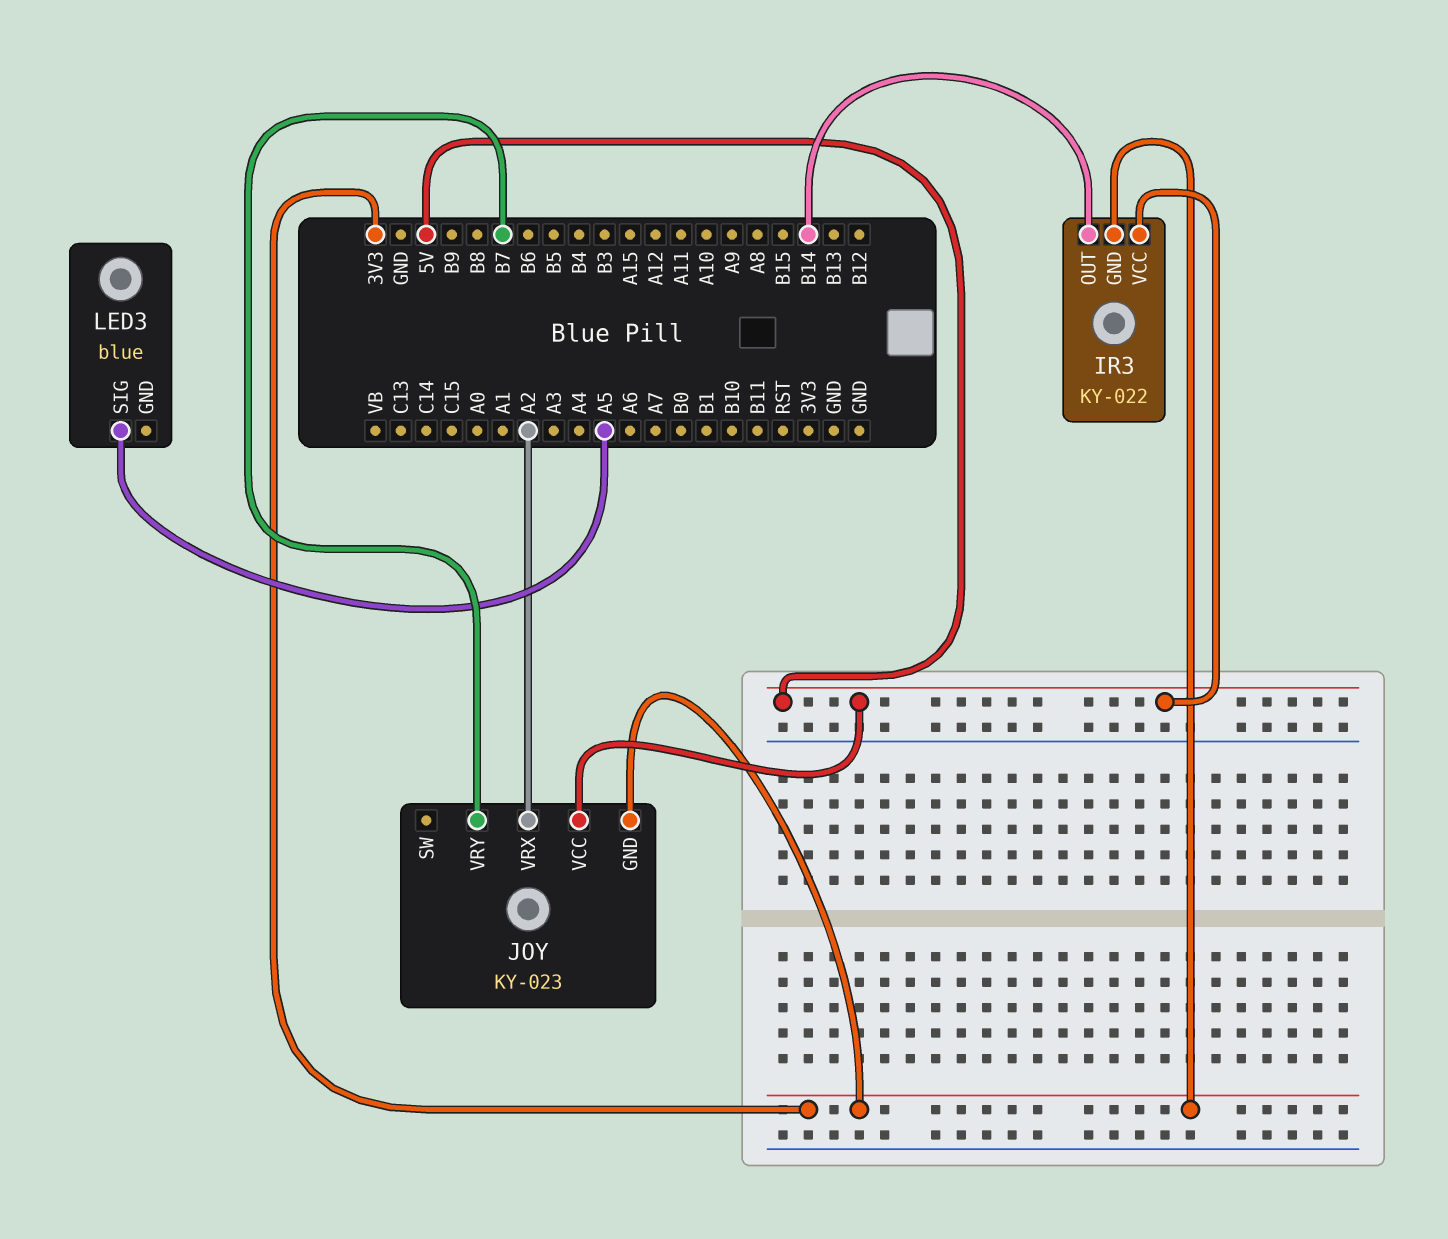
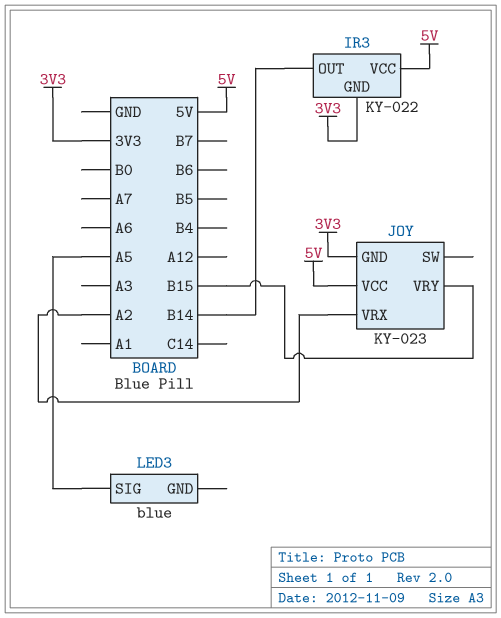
JOY pin VRY: B7 -> B15

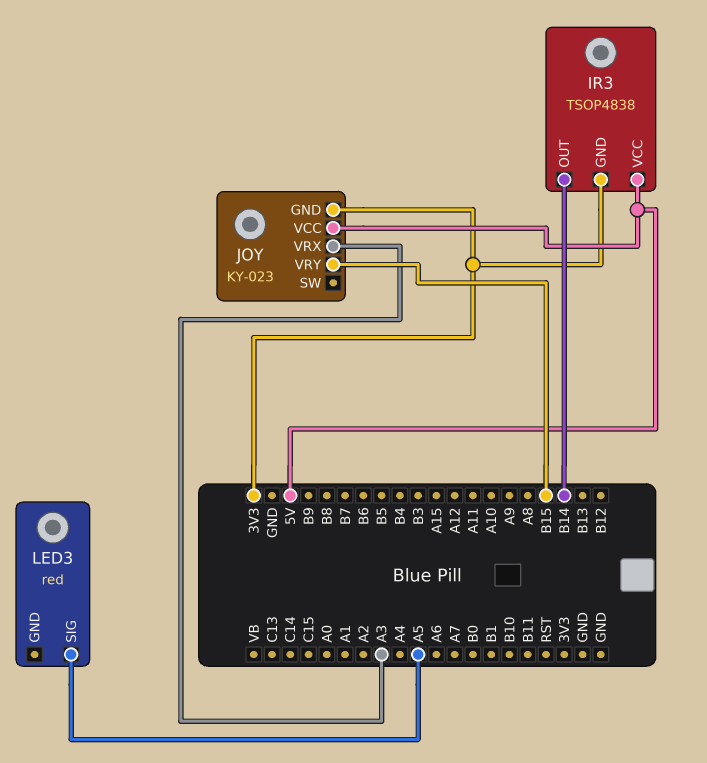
IR3: KY-022 -> TSOP4838
JOY pin VRX: A2 -> A3
LED3: blue -> red

